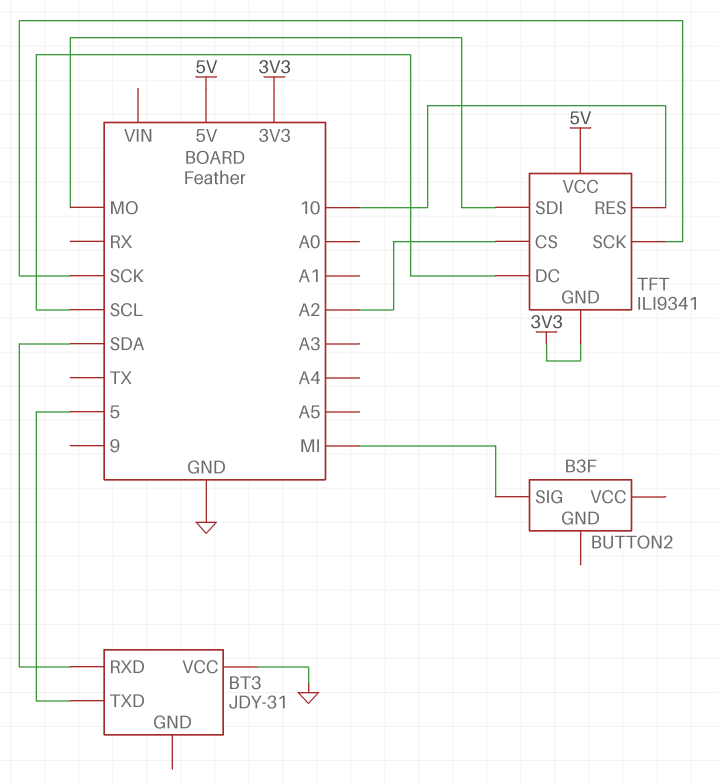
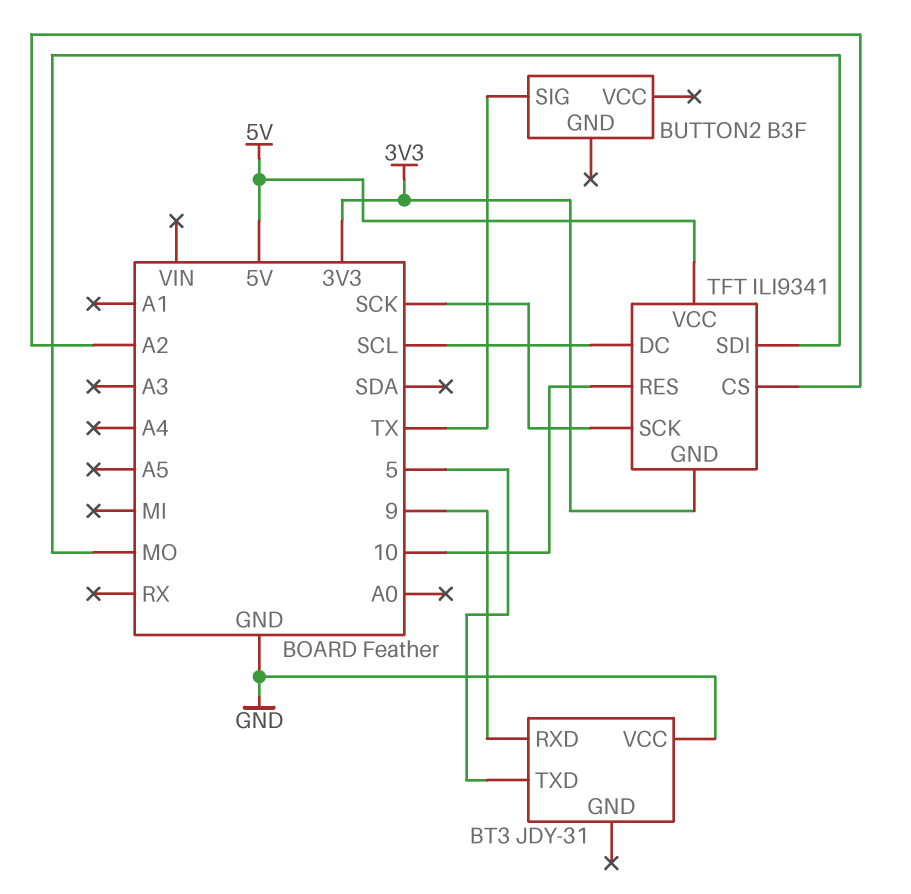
BT3 pin RXD: SDA -> 9
BUTTON2 pin SIG: MI -> TX

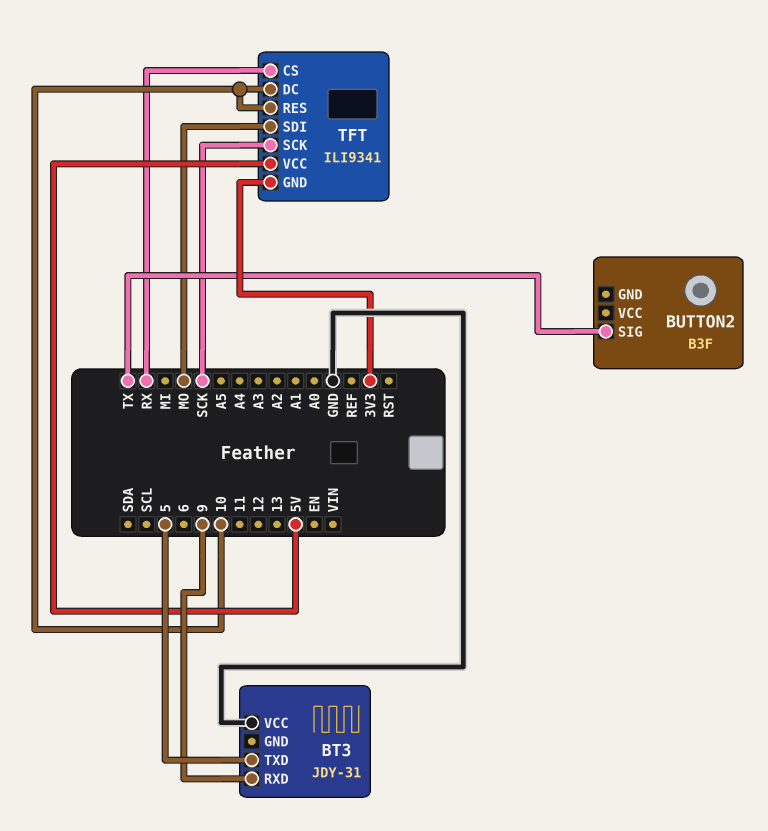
TFT pin CS: A2 -> RX
TFT pin DC: SCL -> 10

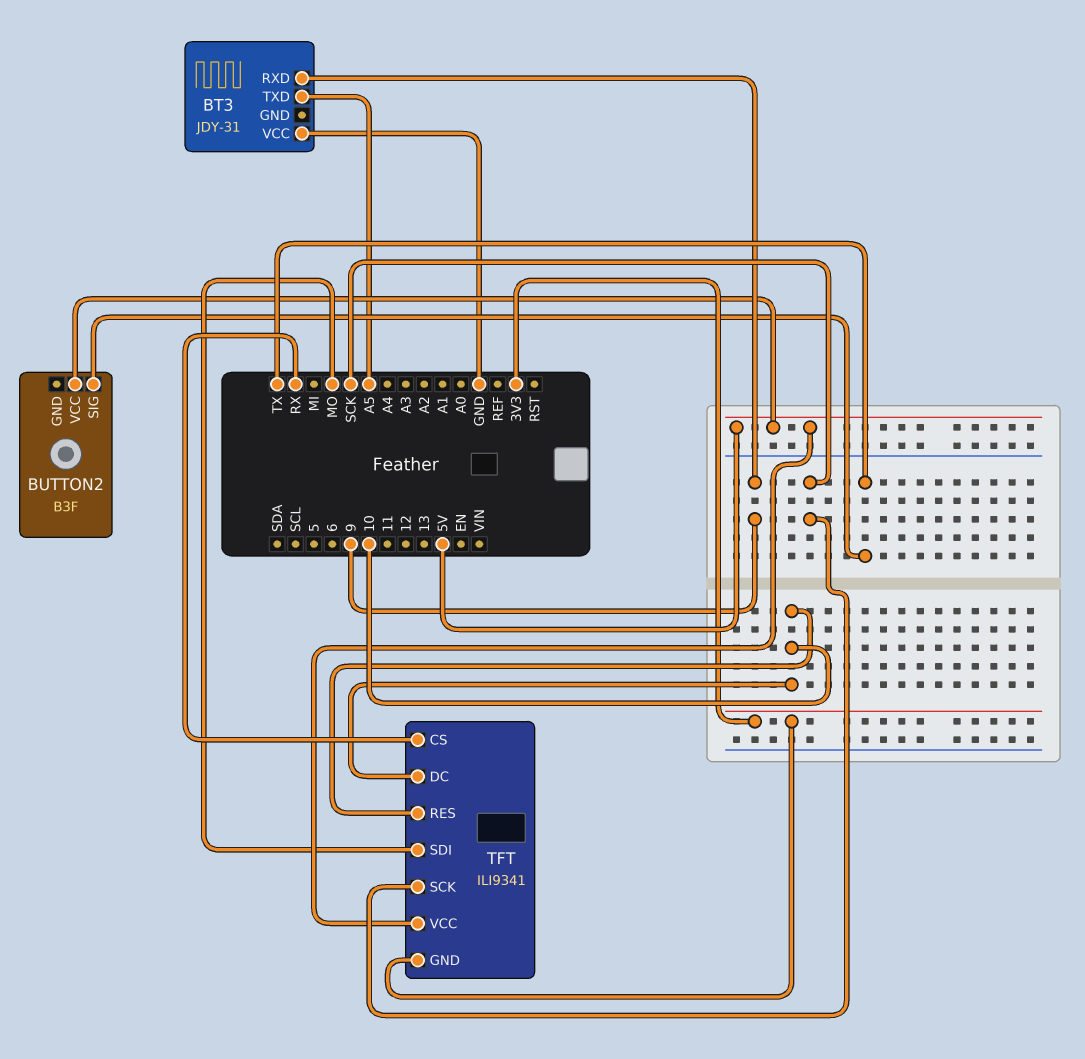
BT3 pin TXD: 5 -> A5
BUTTON2 pin VCC: none -> 5V

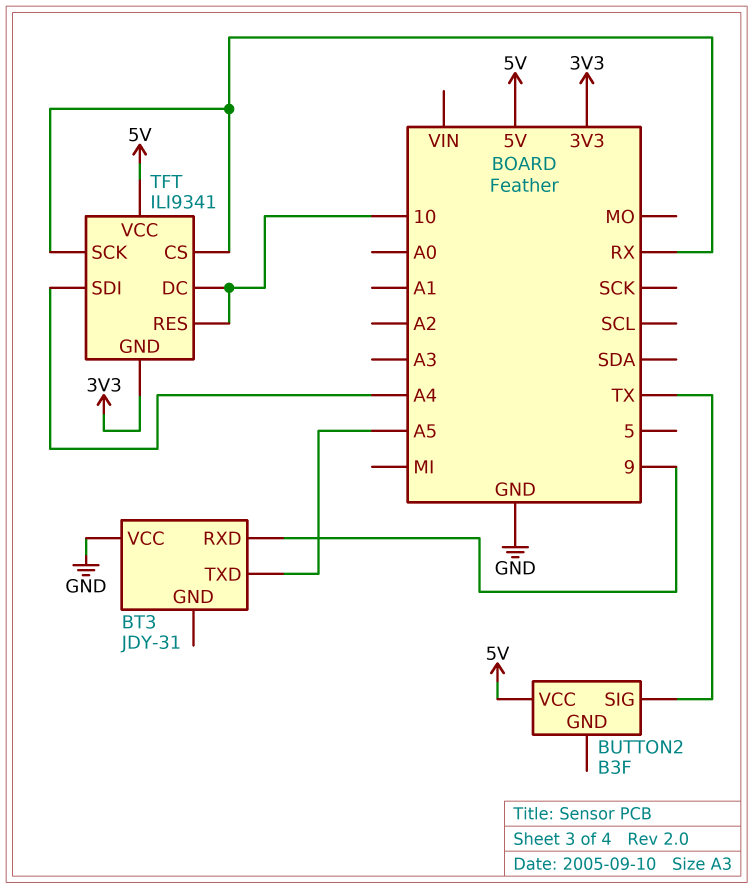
TFT pin SCK: SCK -> RX
TFT pin SDI: MO -> A4

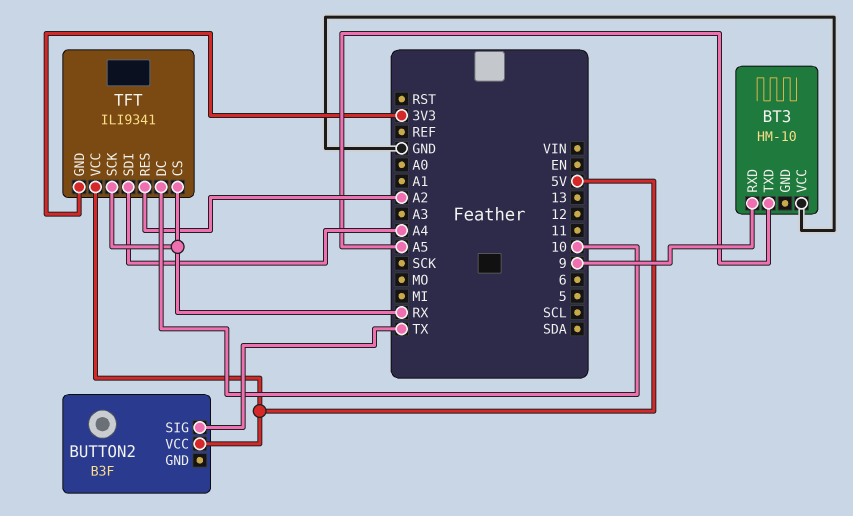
BT3: JDY-31 -> HM-10
TFT pin RES: 10 -> A2

